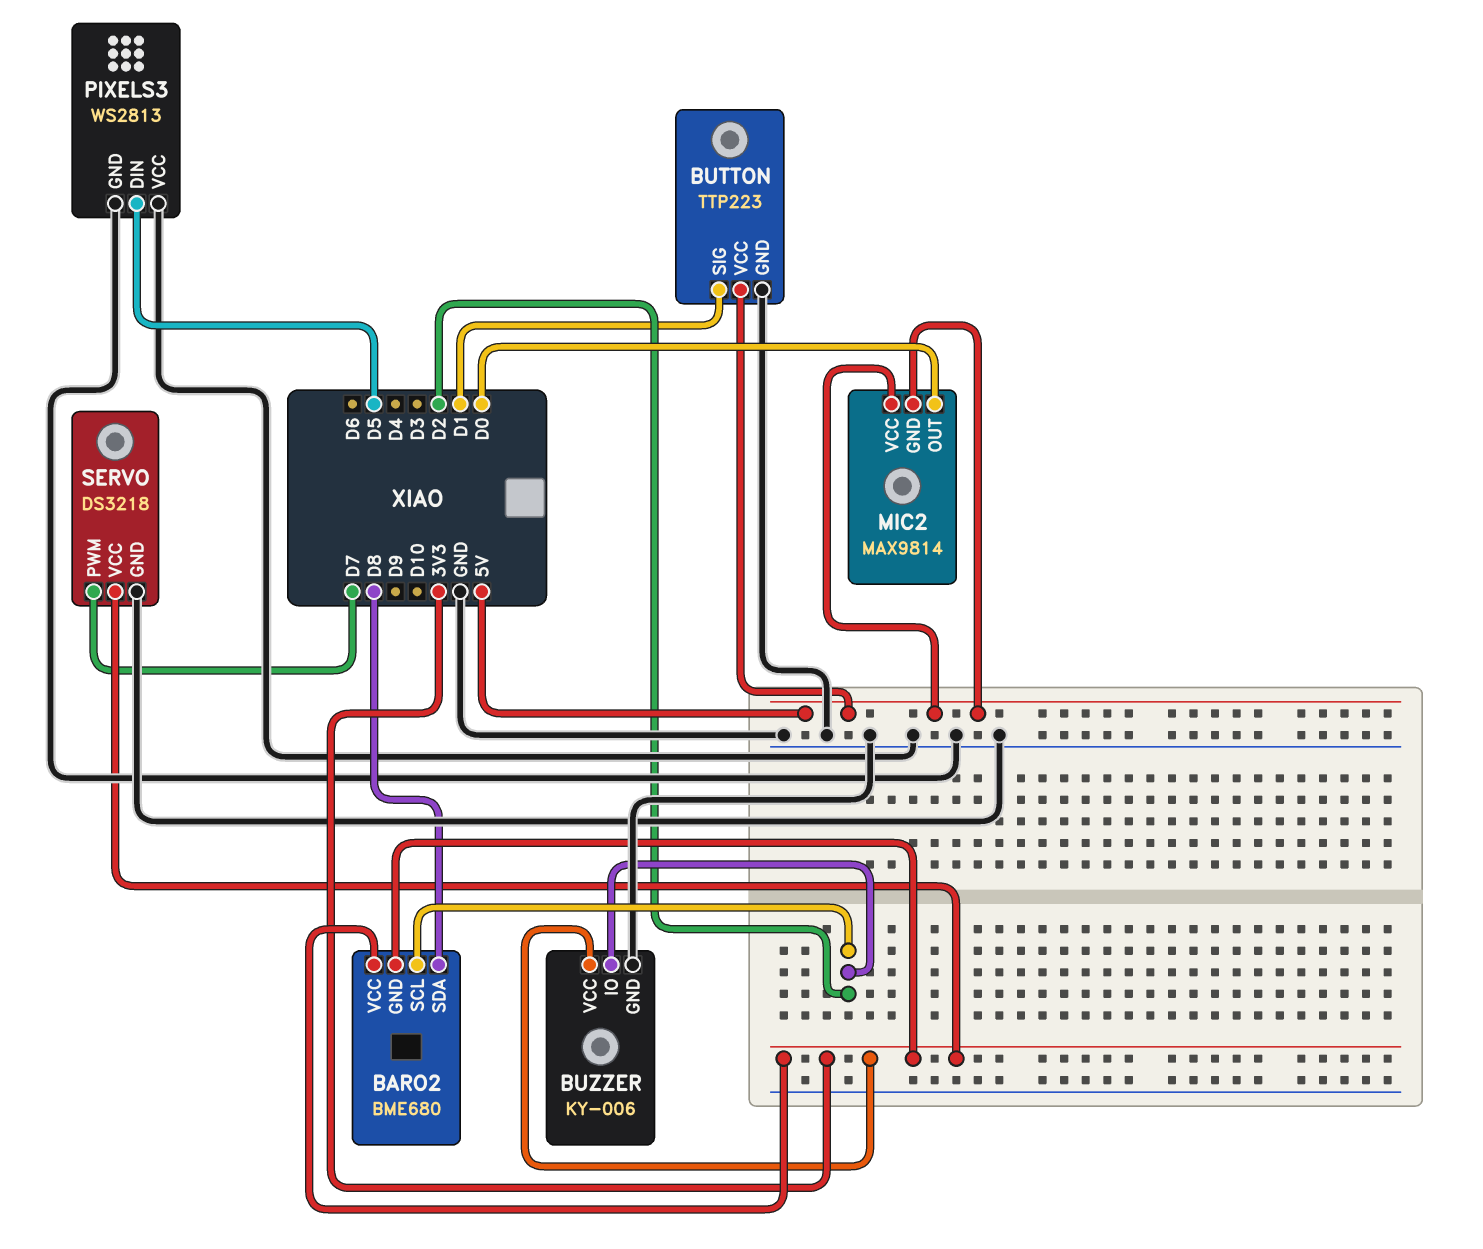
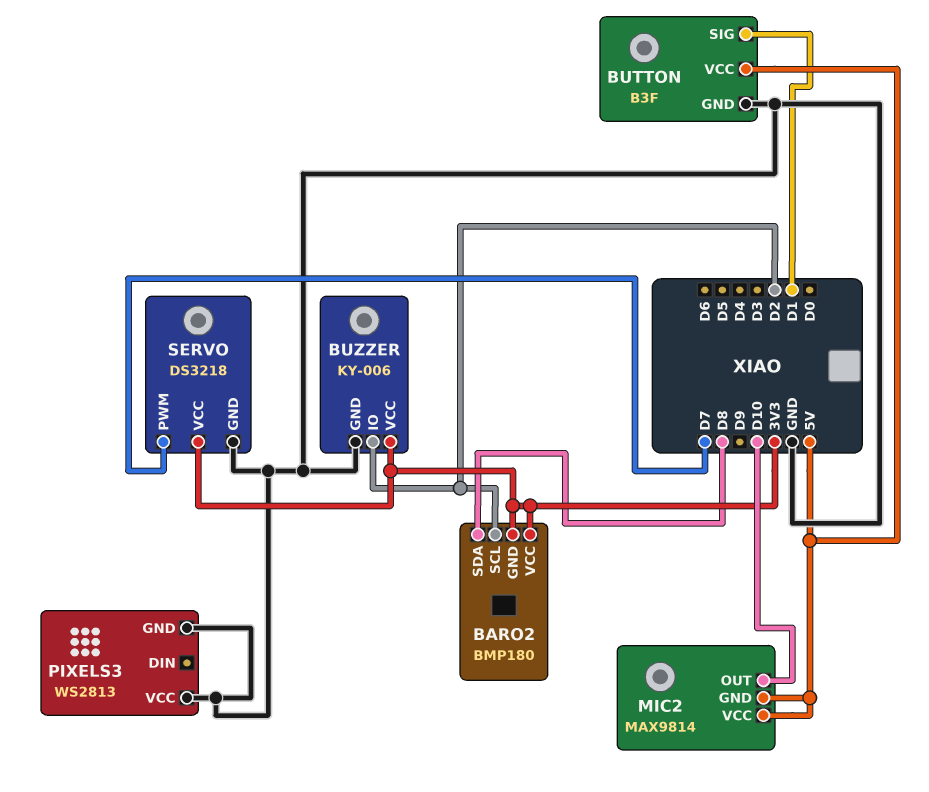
BARO2: BME680 -> BMP180
BUTTON: TTP223 -> B3F
MIC2 pin OUT: D0 -> D10
PIXELS3 pin DIN: D5 -> none

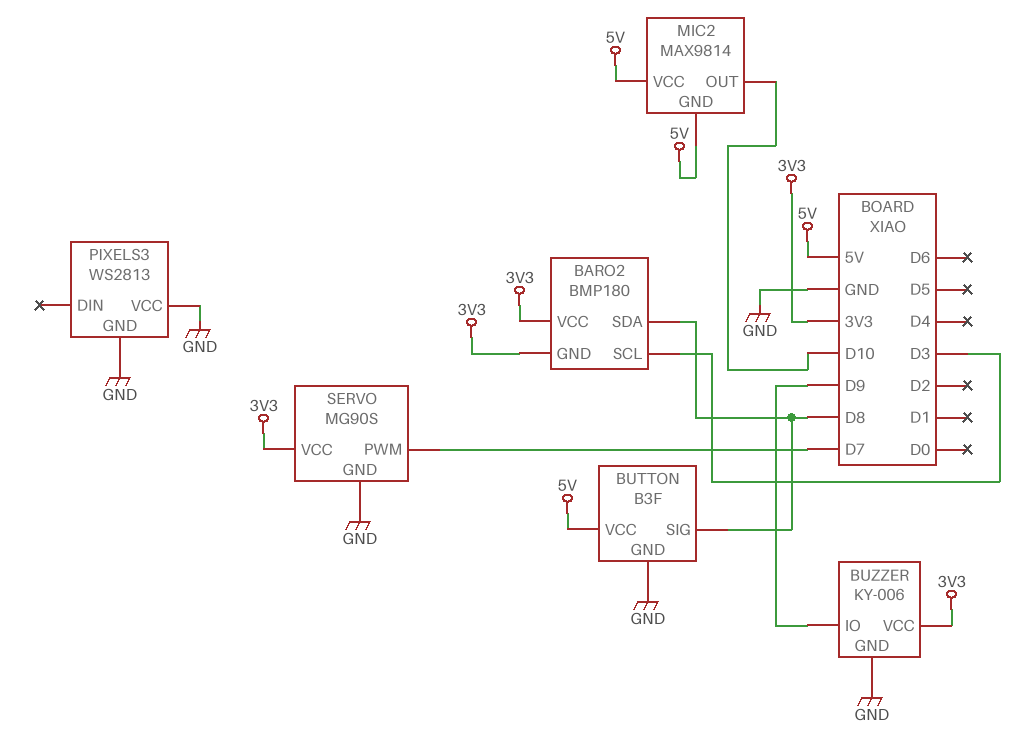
BARO2 pin SCL: D2 -> D3
BUTTON pin SIG: D1 -> D8
BUZZER pin IO: D2 -> D9
SERVO: DS3218 -> MG90S

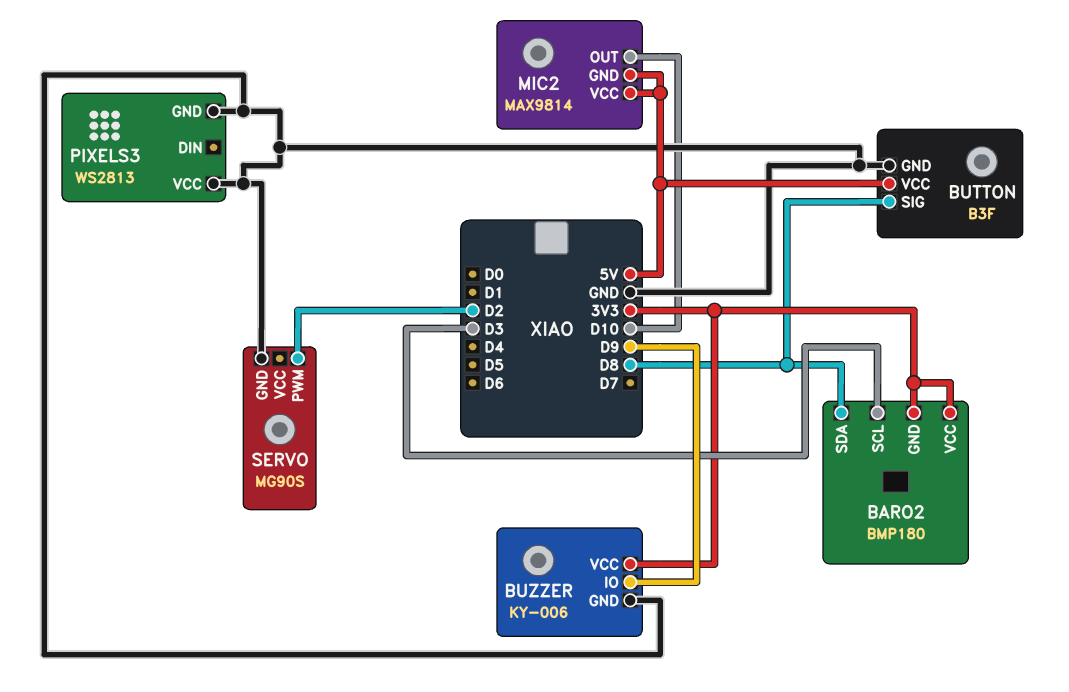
SERVO pin PWM: D7 -> D2
SERVO pin VCC: 3V3 -> none

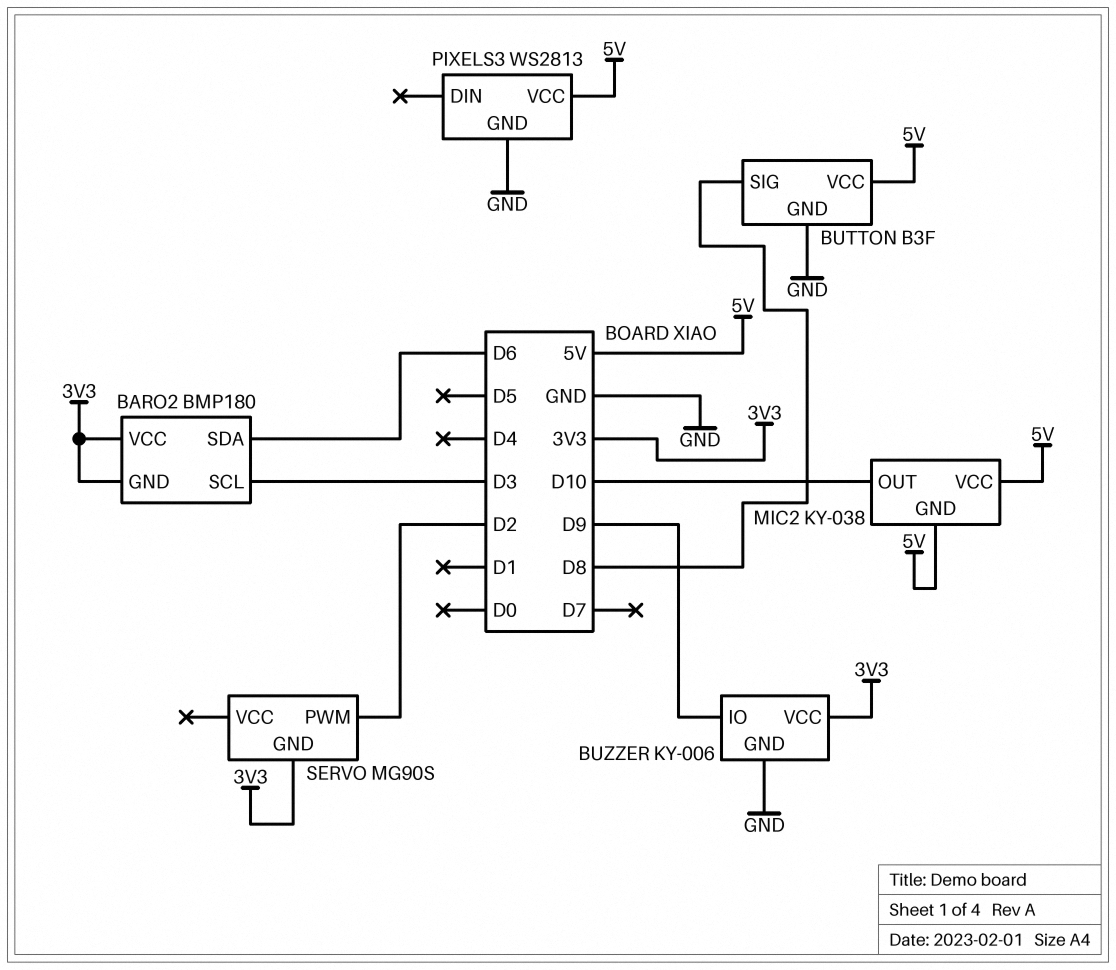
BARO2 pin SDA: D8 -> D6
MIC2: MAX9814 -> KY-038
PIXELS3 pin VCC: GND -> 5V
SERVO pin GND: GND -> 3V3

